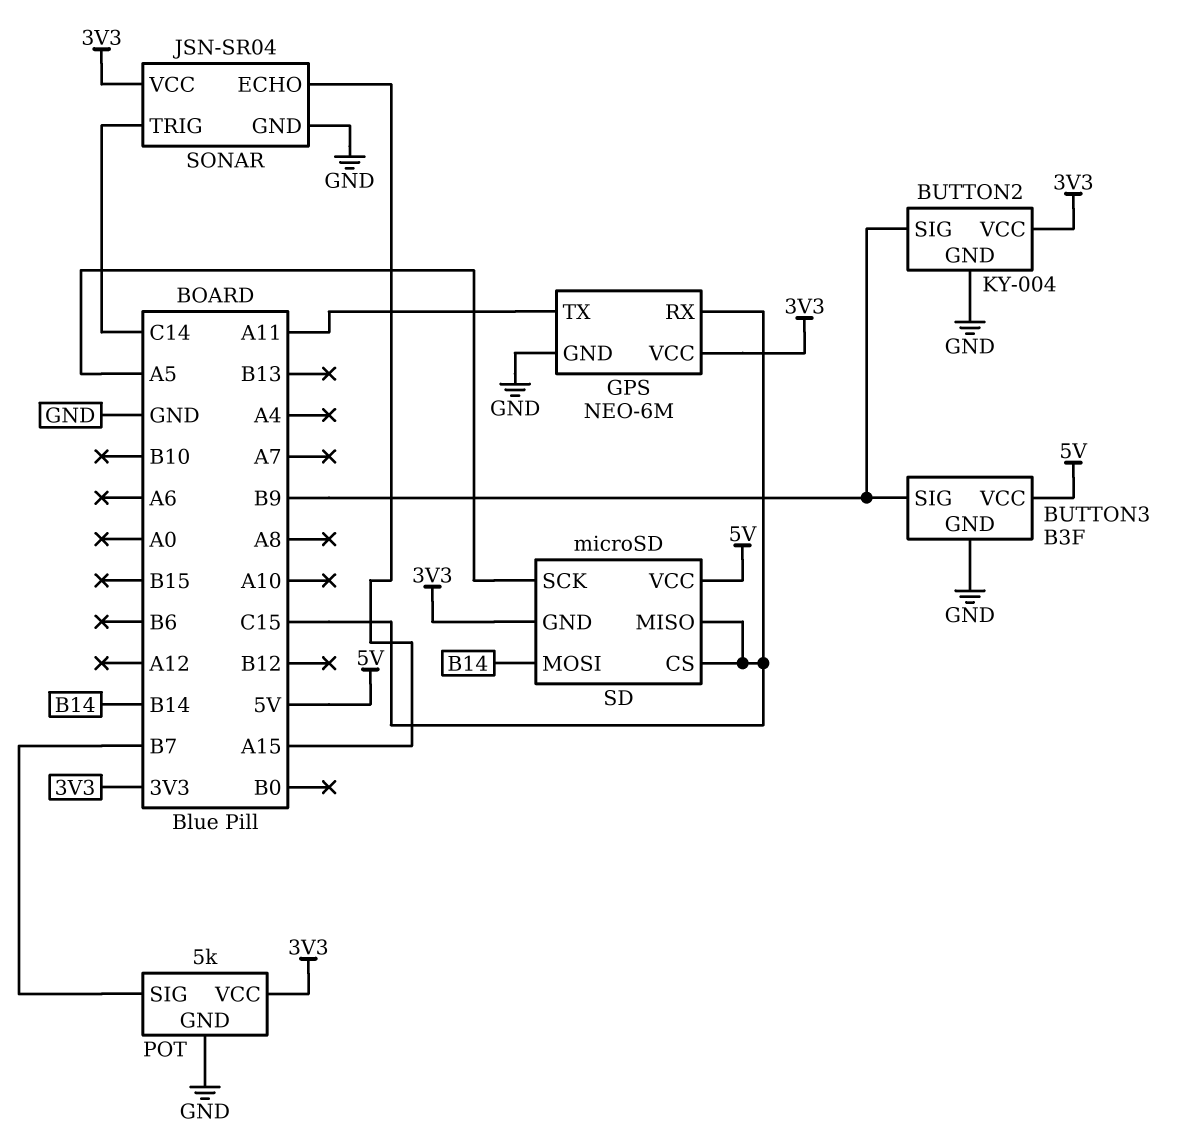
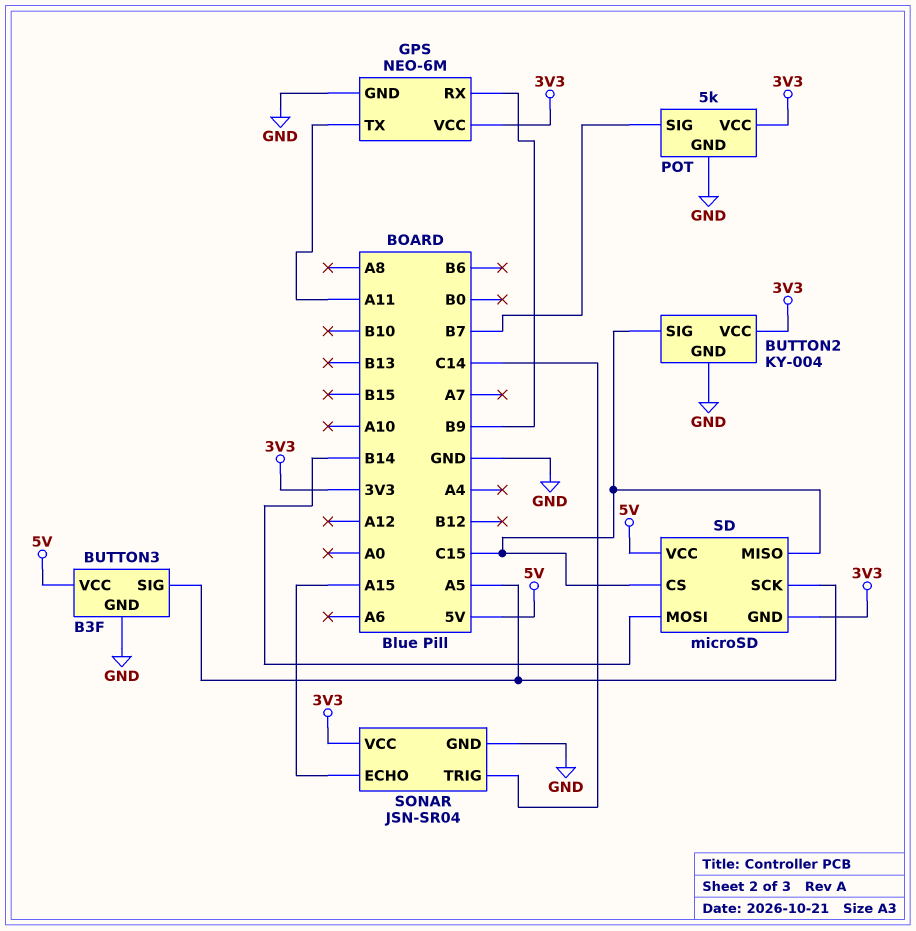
BUTTON2 pin SIG: B9 -> C15
BUTTON3 pin SIG: B9 -> A5
GPS pin RX: C15 -> B9

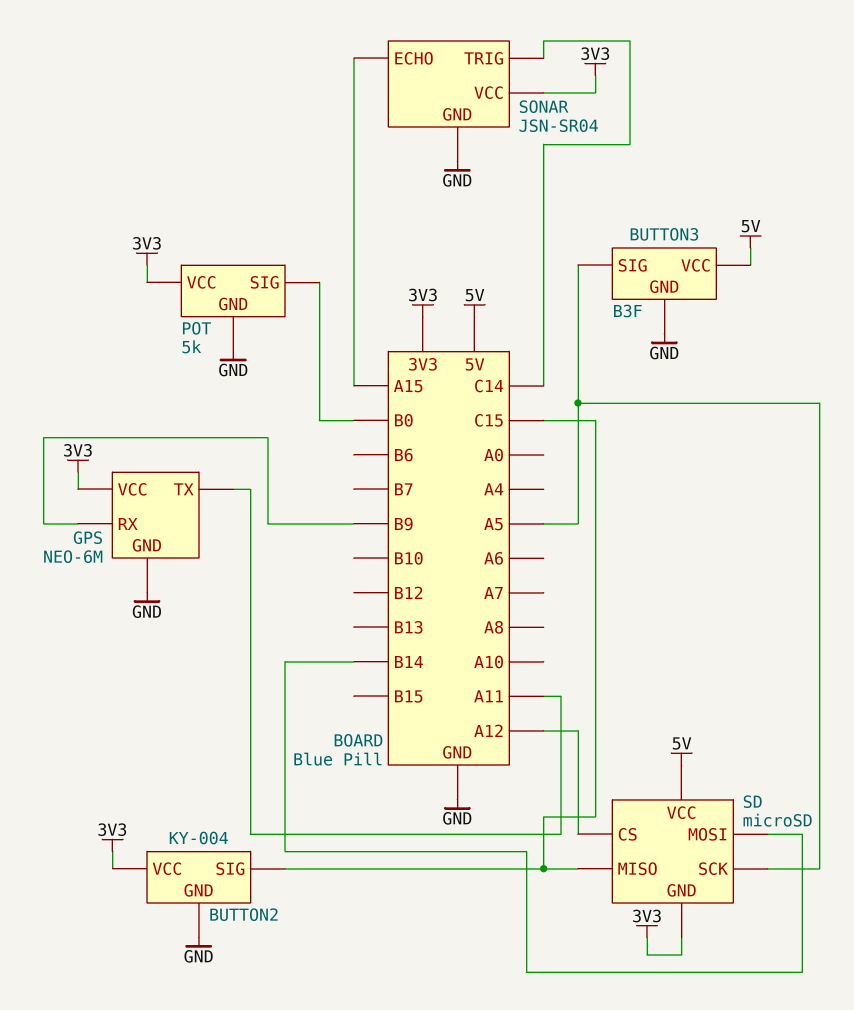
POT pin SIG: B7 -> B0
SD pin CS: C15 -> A12

